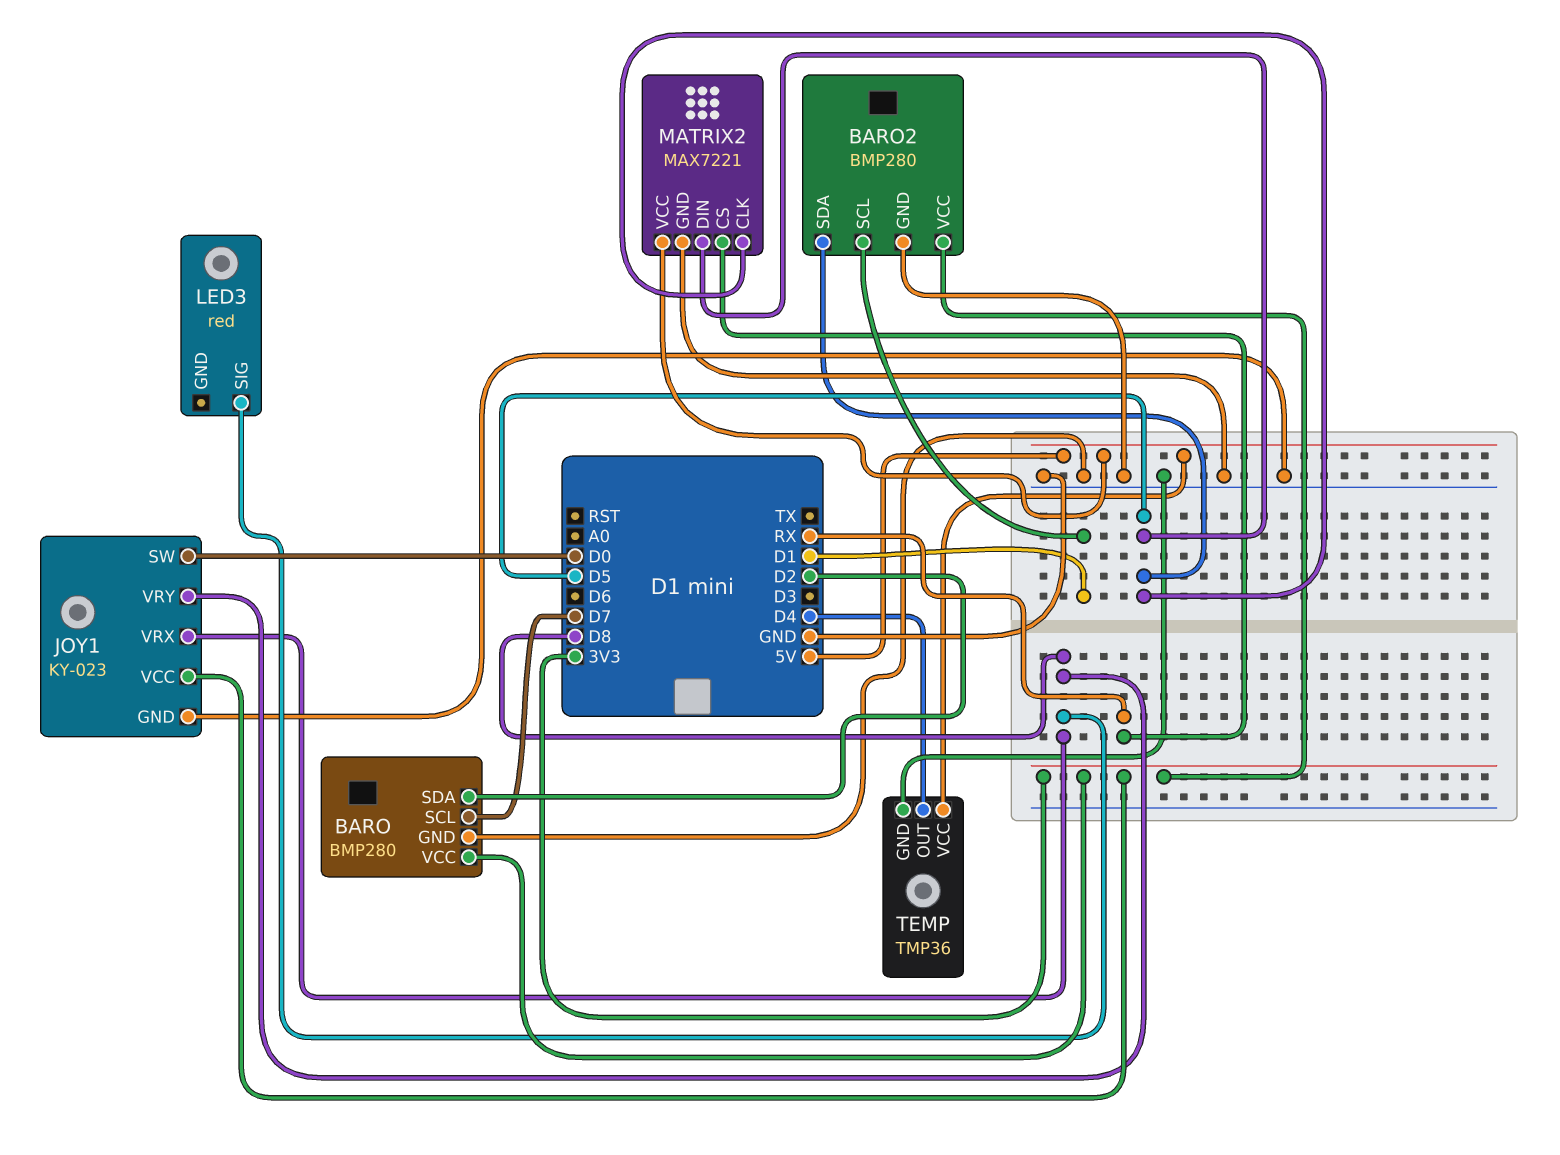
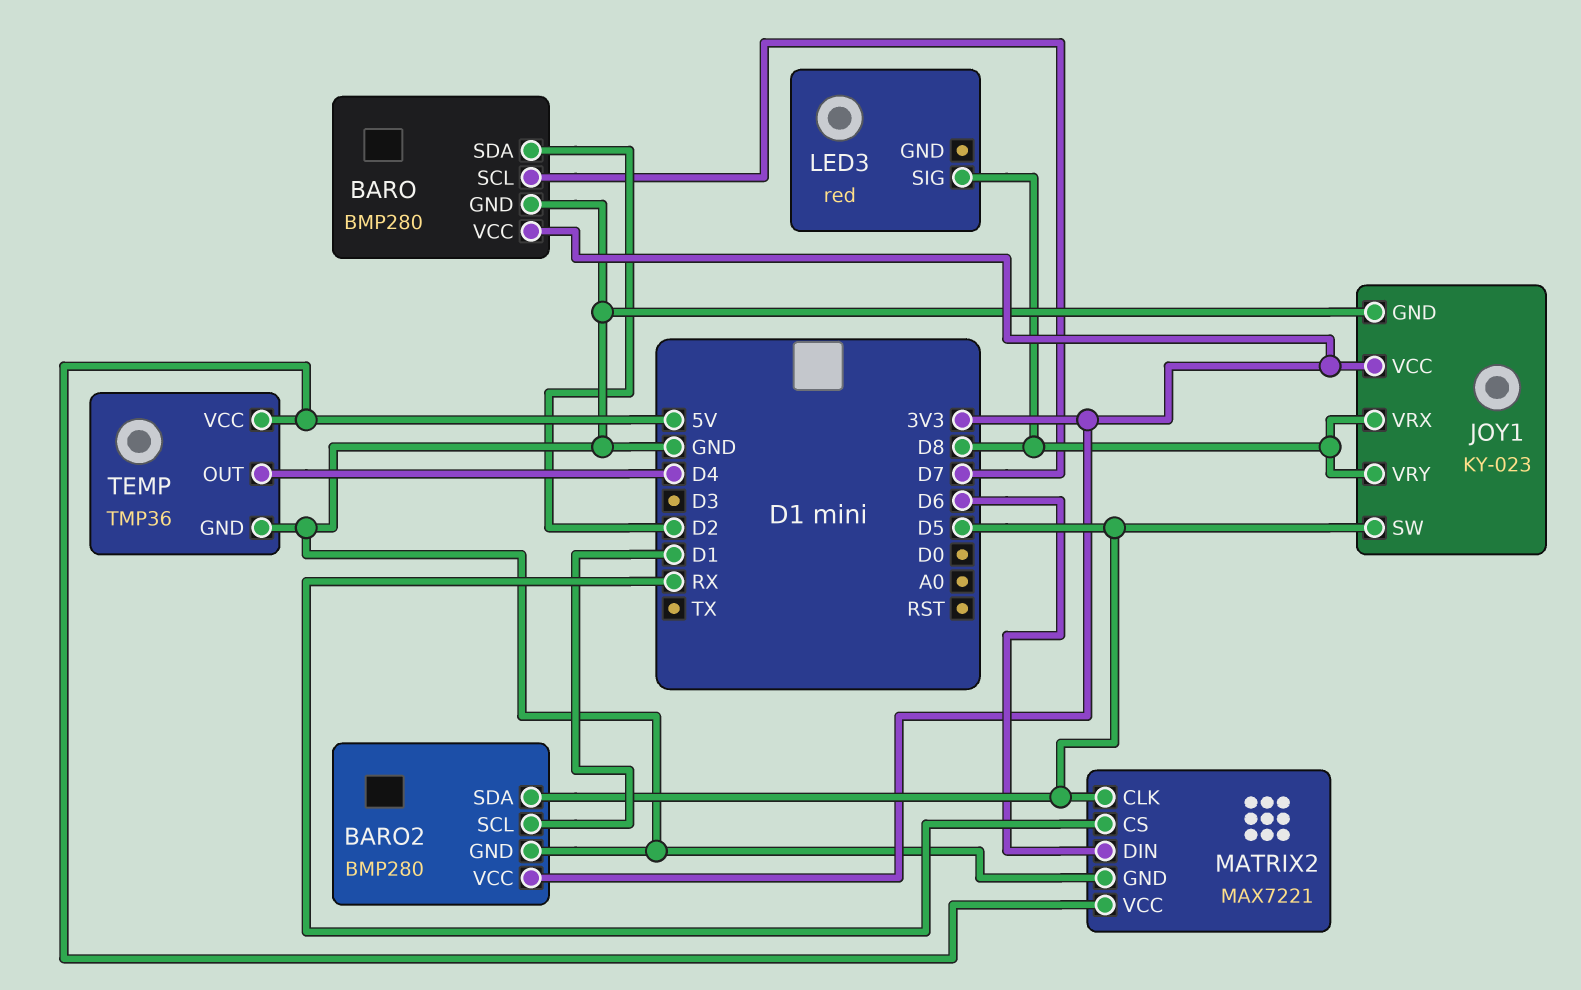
JOY1 pin SW: D0 -> D5
MATRIX2 pin DIN: D5 -> D6

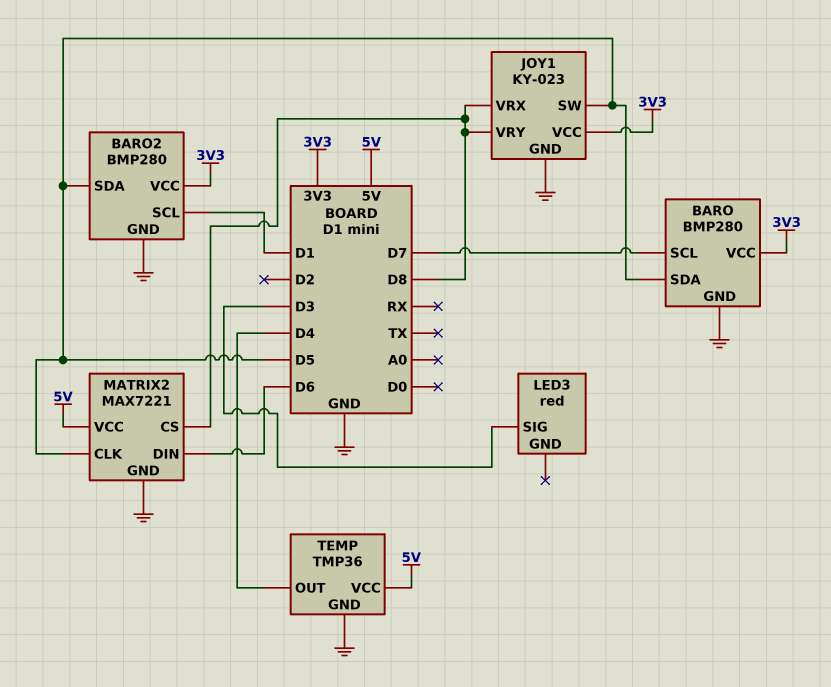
BARO pin SDA: D2 -> D5
LED3 pin SIG: D8 -> D3
MATRIX2 pin CS: RX -> D8

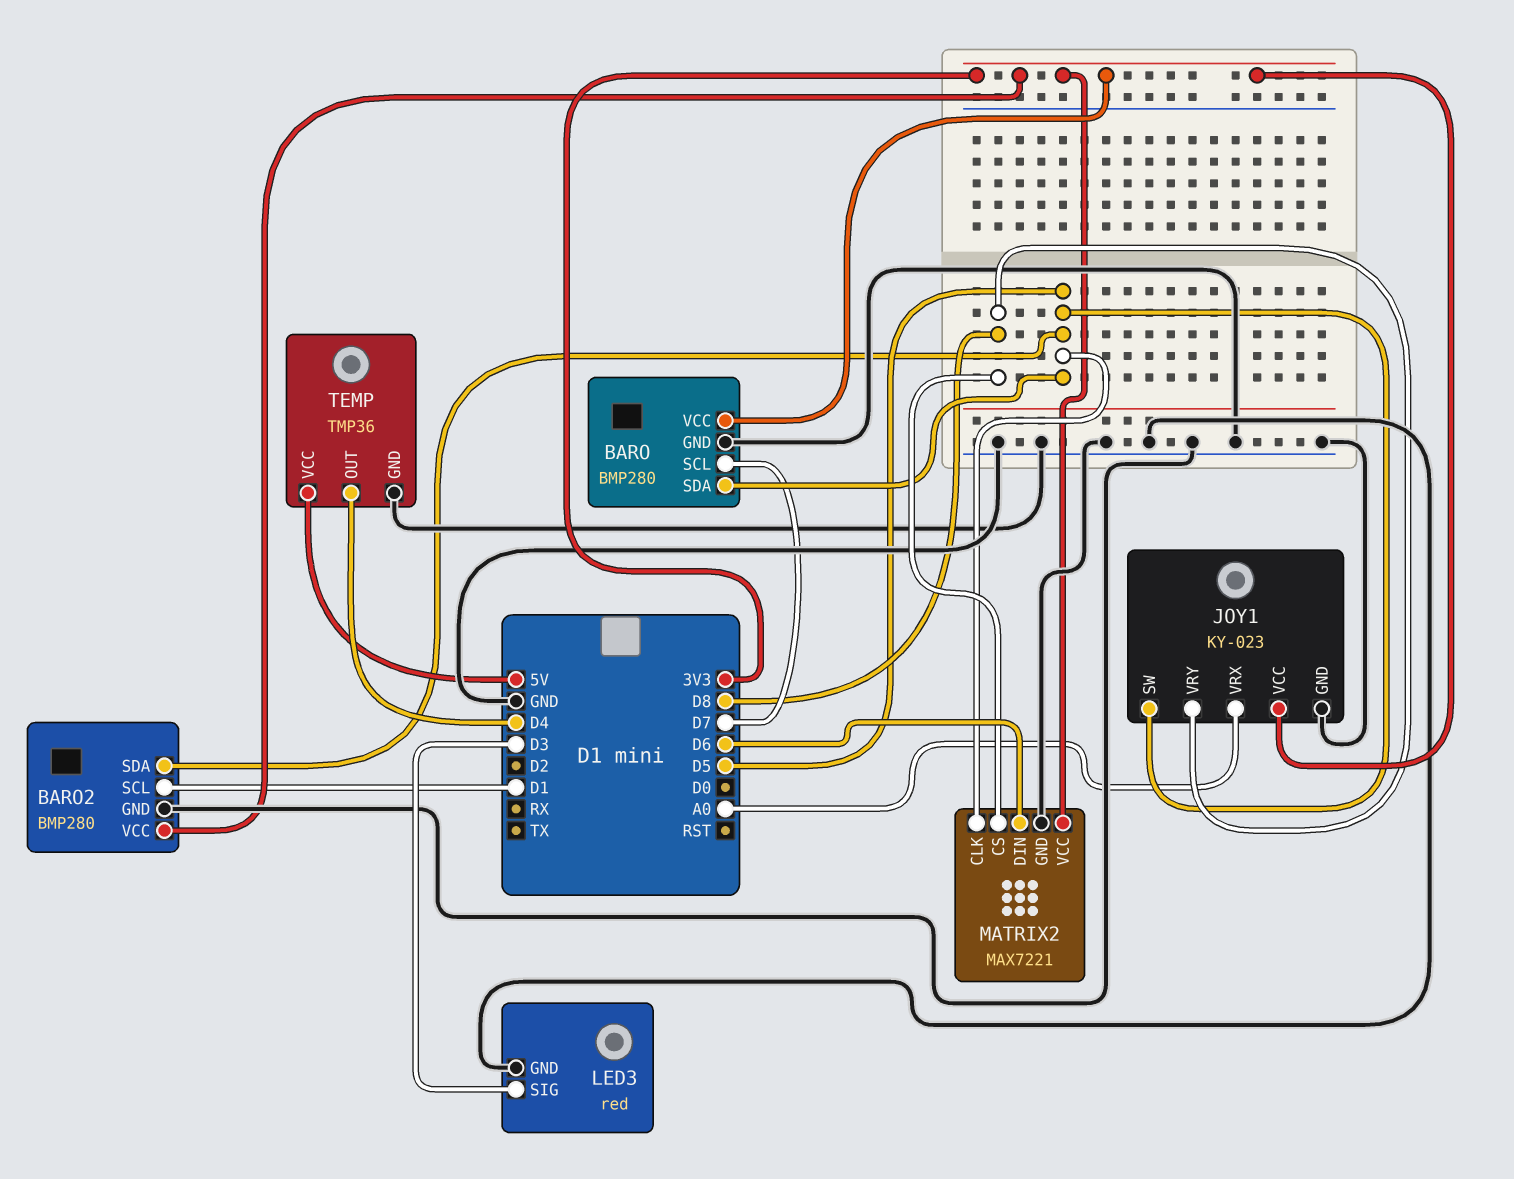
JOY1 pin VRX: D8 -> A0
LED3 pin GND: none -> GND
MATRIX2 pin VCC: 5V -> 3V3

